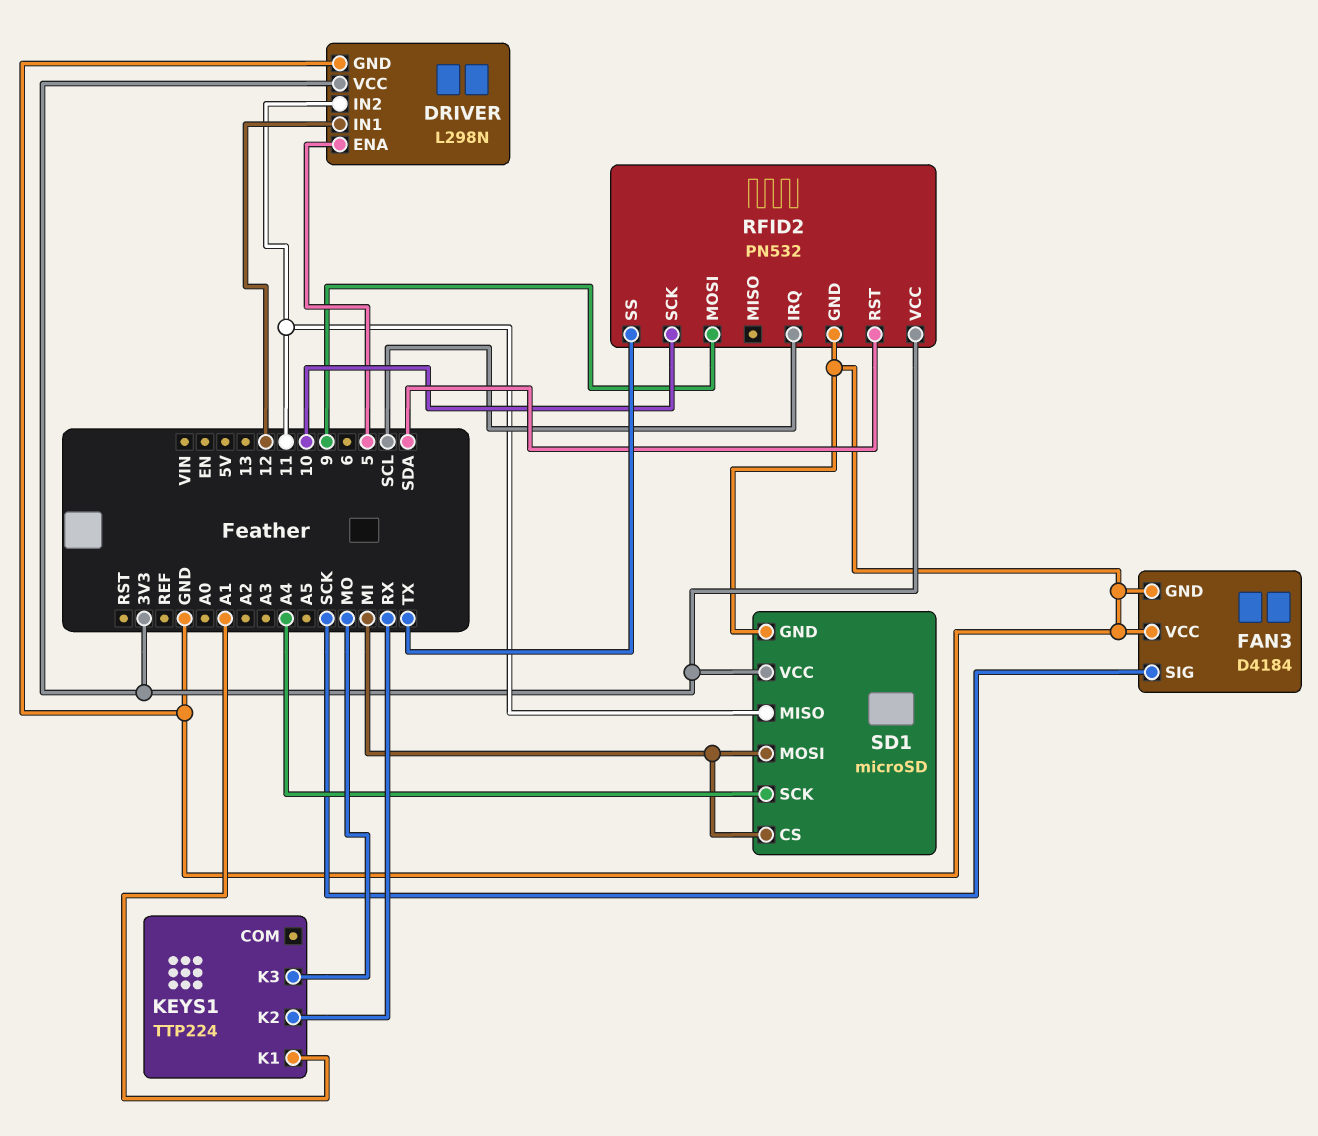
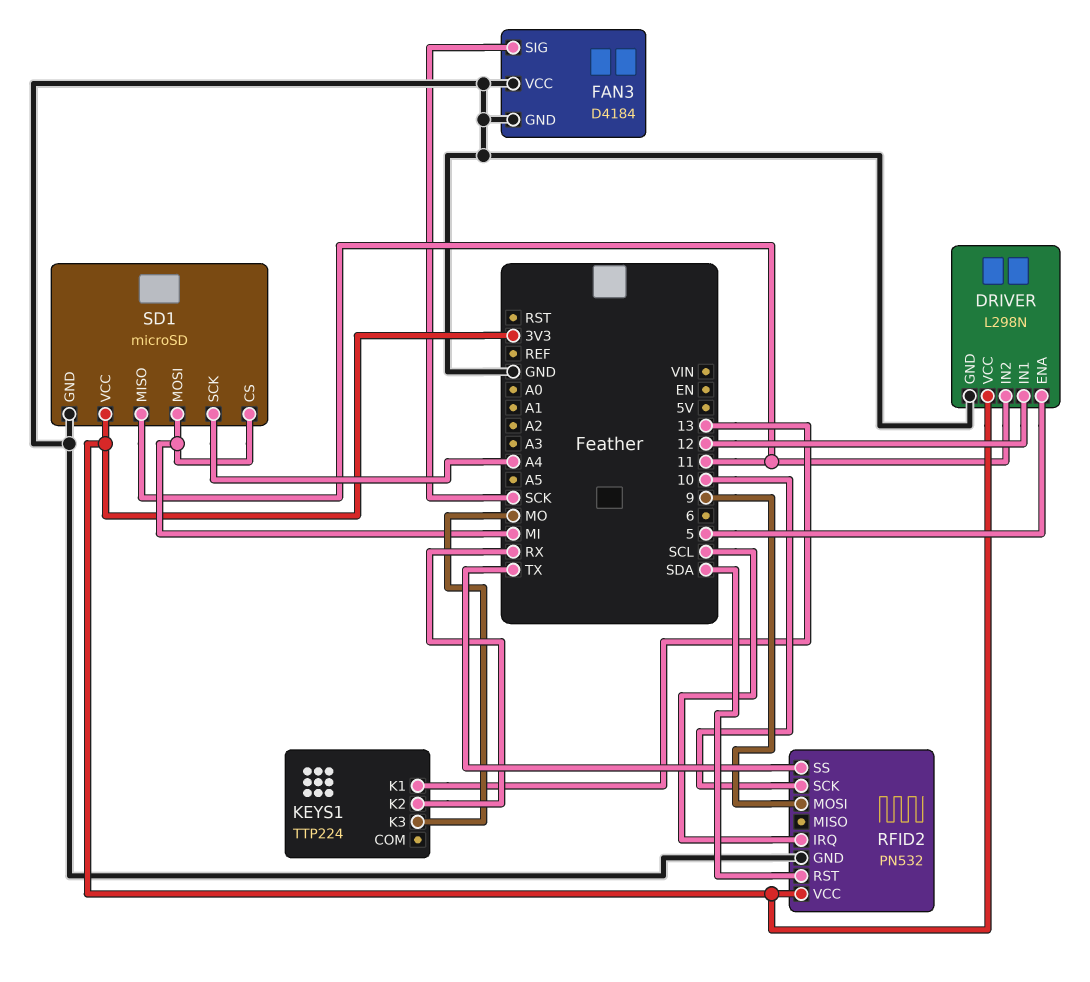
KEYS1 pin K1: A1 -> 13

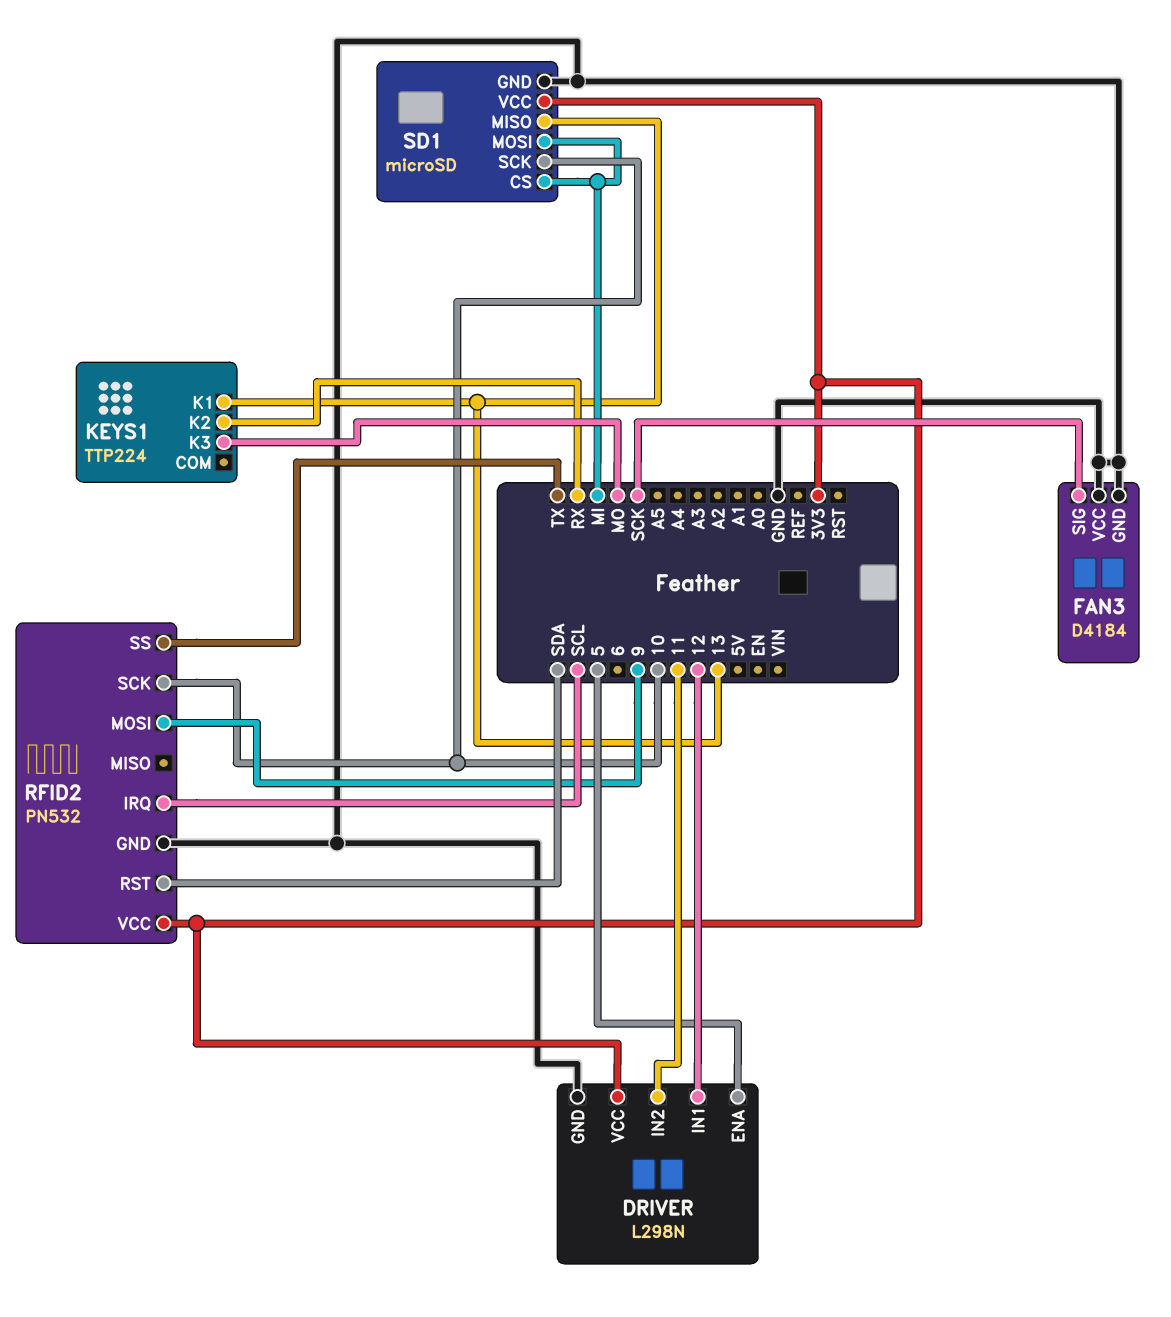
SD1 pin MISO: 11 -> 13
SD1 pin SCK: A4 -> 10

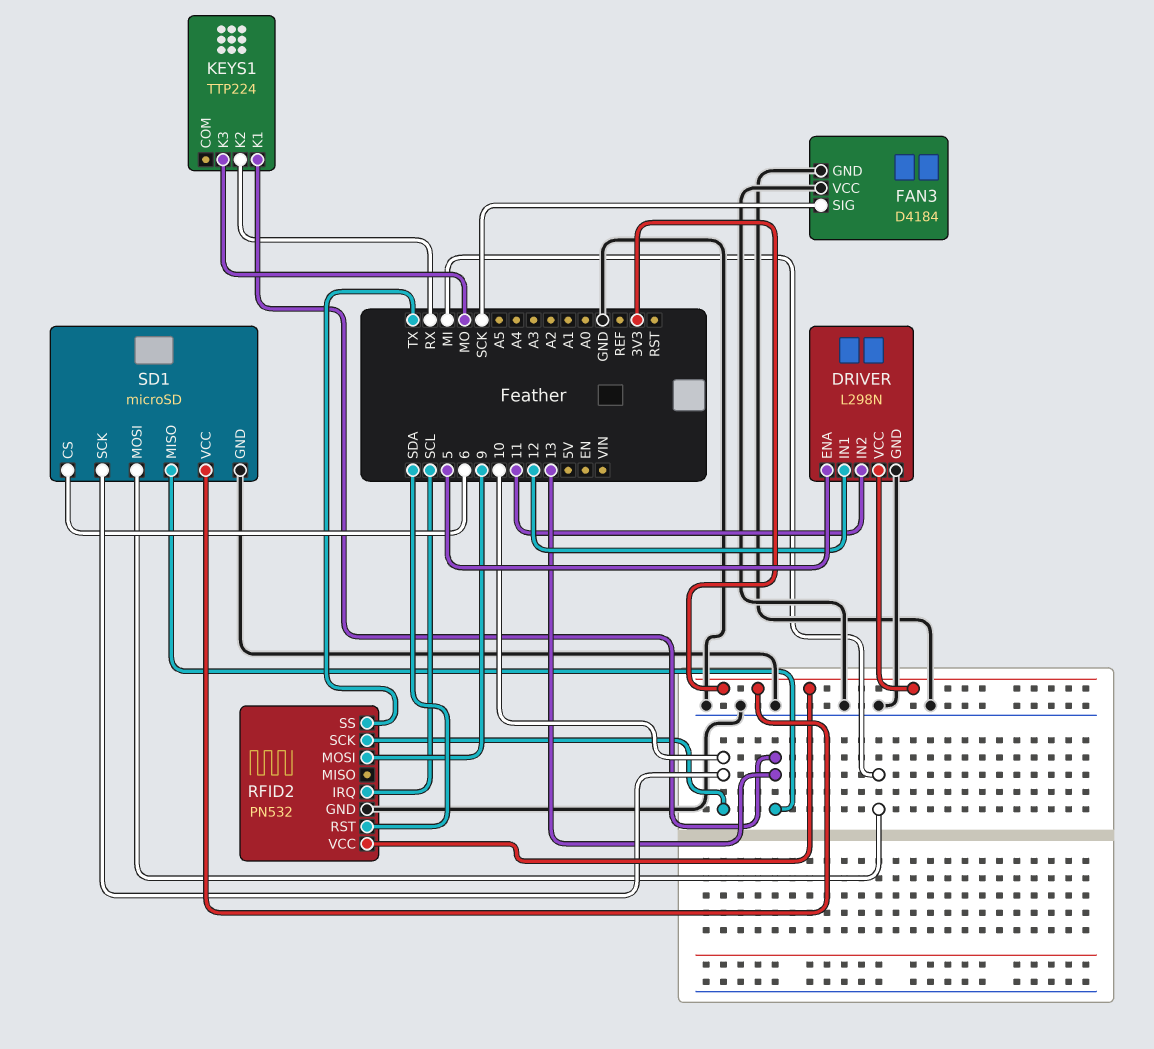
SD1 pin CS: MI -> 6

